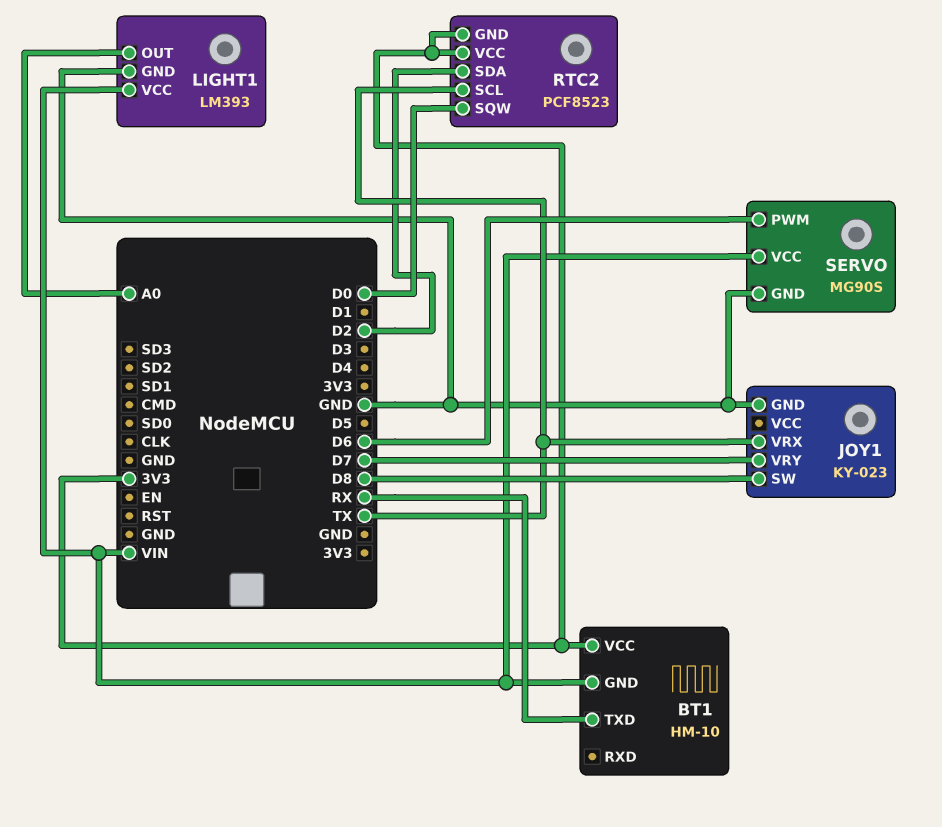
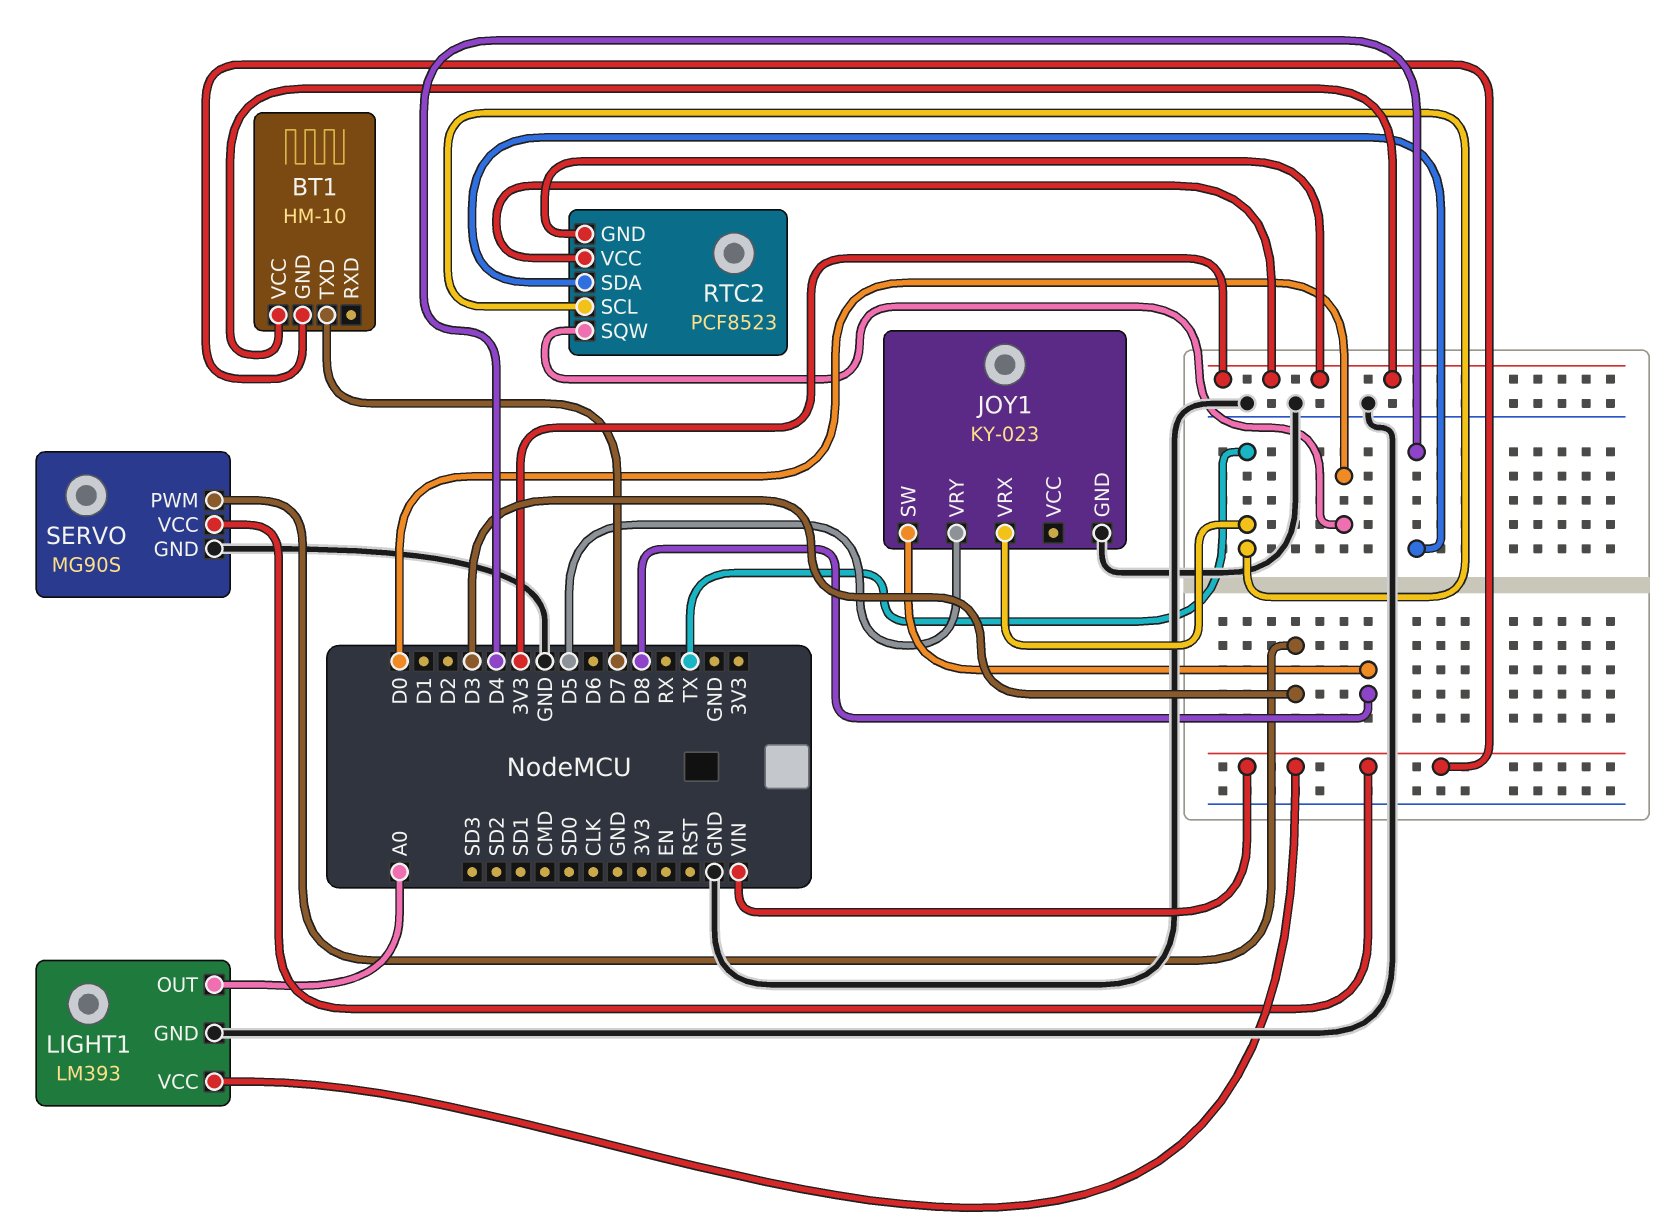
BT1 pin TXD: RX -> D7
JOY1 pin VRY: D7 -> D5
RTC2 pin SDA: D2 -> D4
SERVO pin PWM: D6 -> D3

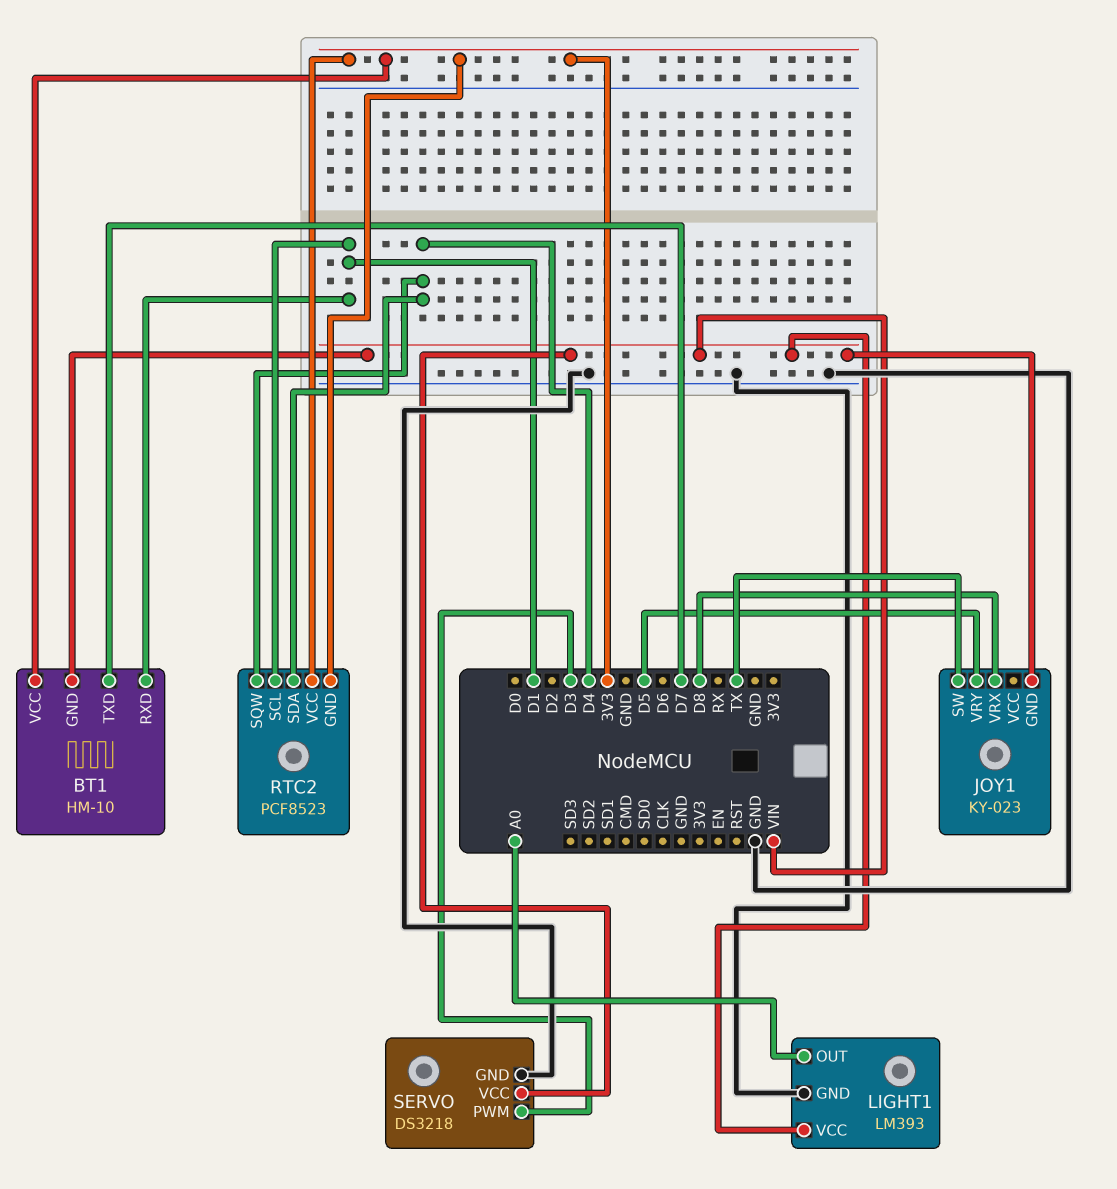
BT1 pin RXD: none -> D1
JOY1 pin GND: GND -> VIN
JOY1 pin SW: D8 -> TX
JOY1 pin VRX: TX -> D8
RTC2 pin SCL: TX -> D1
RTC2 pin SQW: D0 -> D4
SERVO: MG90S -> DS3218

